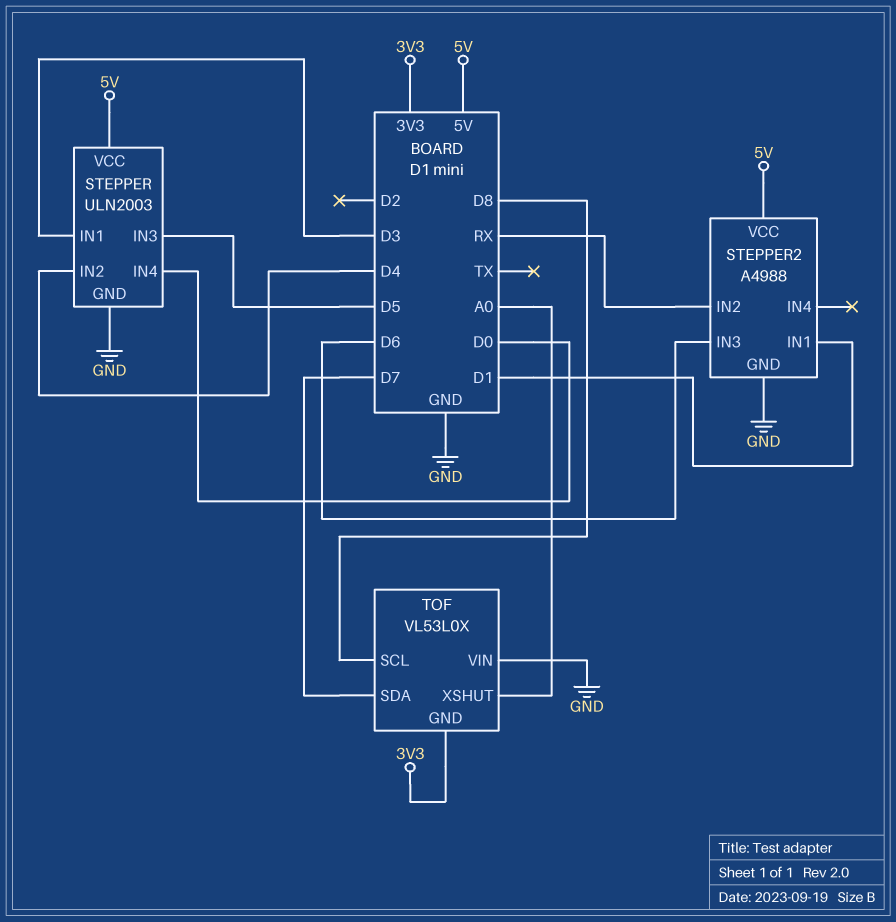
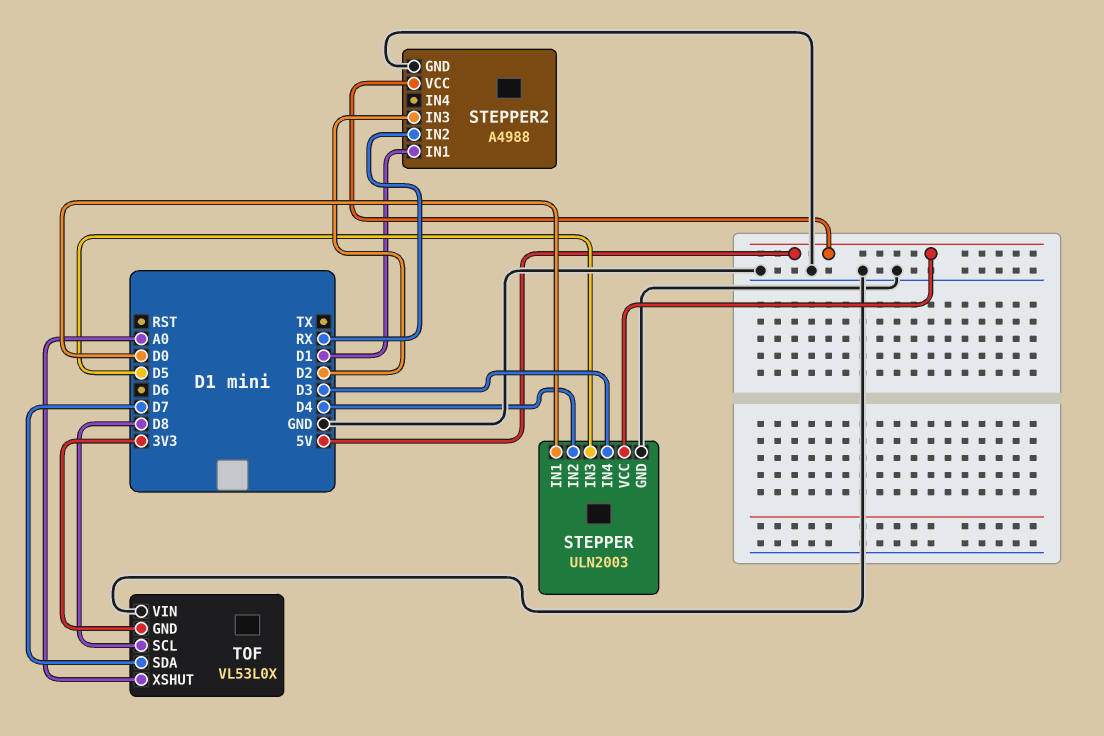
STEPPER pin IN1: D3 -> D0
STEPPER pin IN4: D0 -> D3
STEPPER2 pin IN3: D6 -> D2

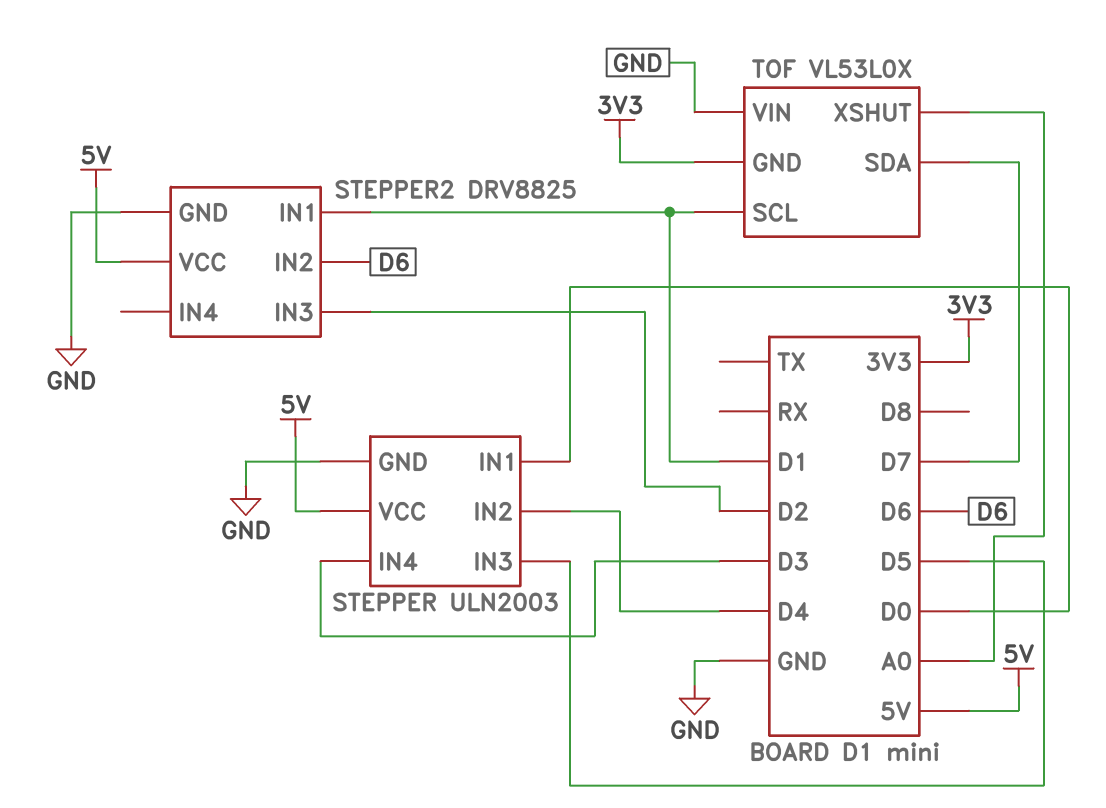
STEPPER2: A4988 -> DRV8825
STEPPER2 pin IN2: RX -> D6
TOF pin SCL: D8 -> D1

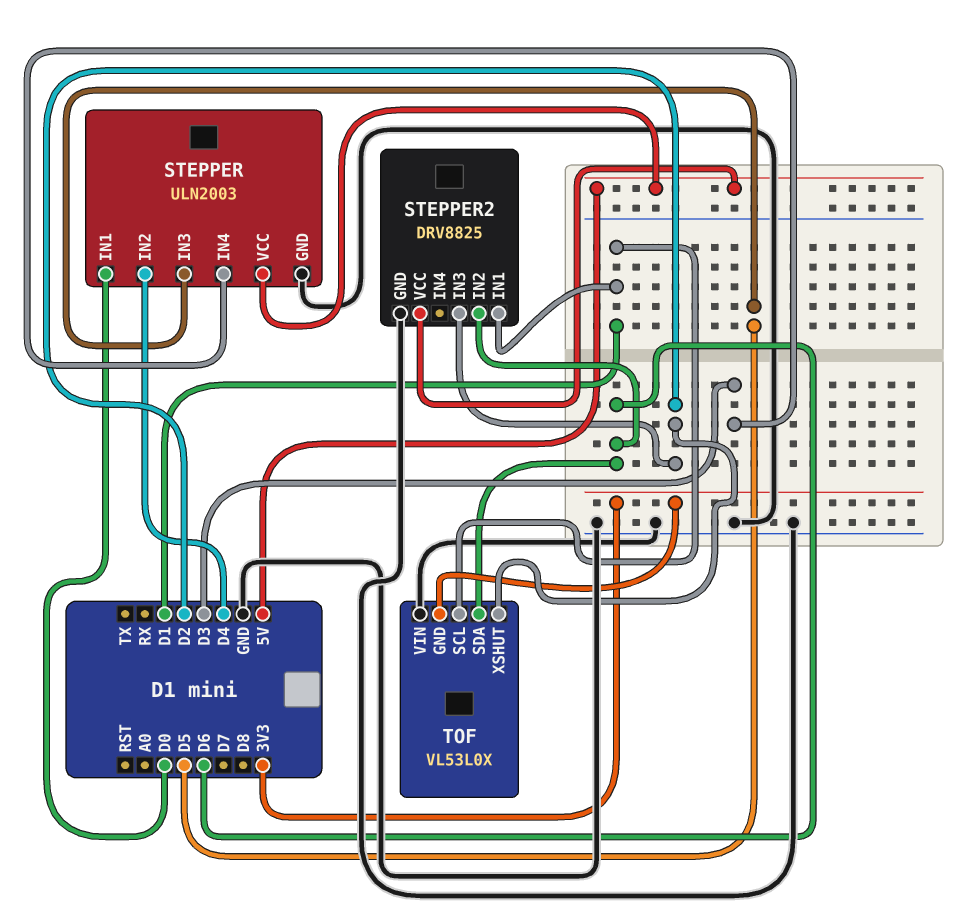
TOF pin SDA: D7 -> D6
TOF pin XSHUT: A0 -> D2

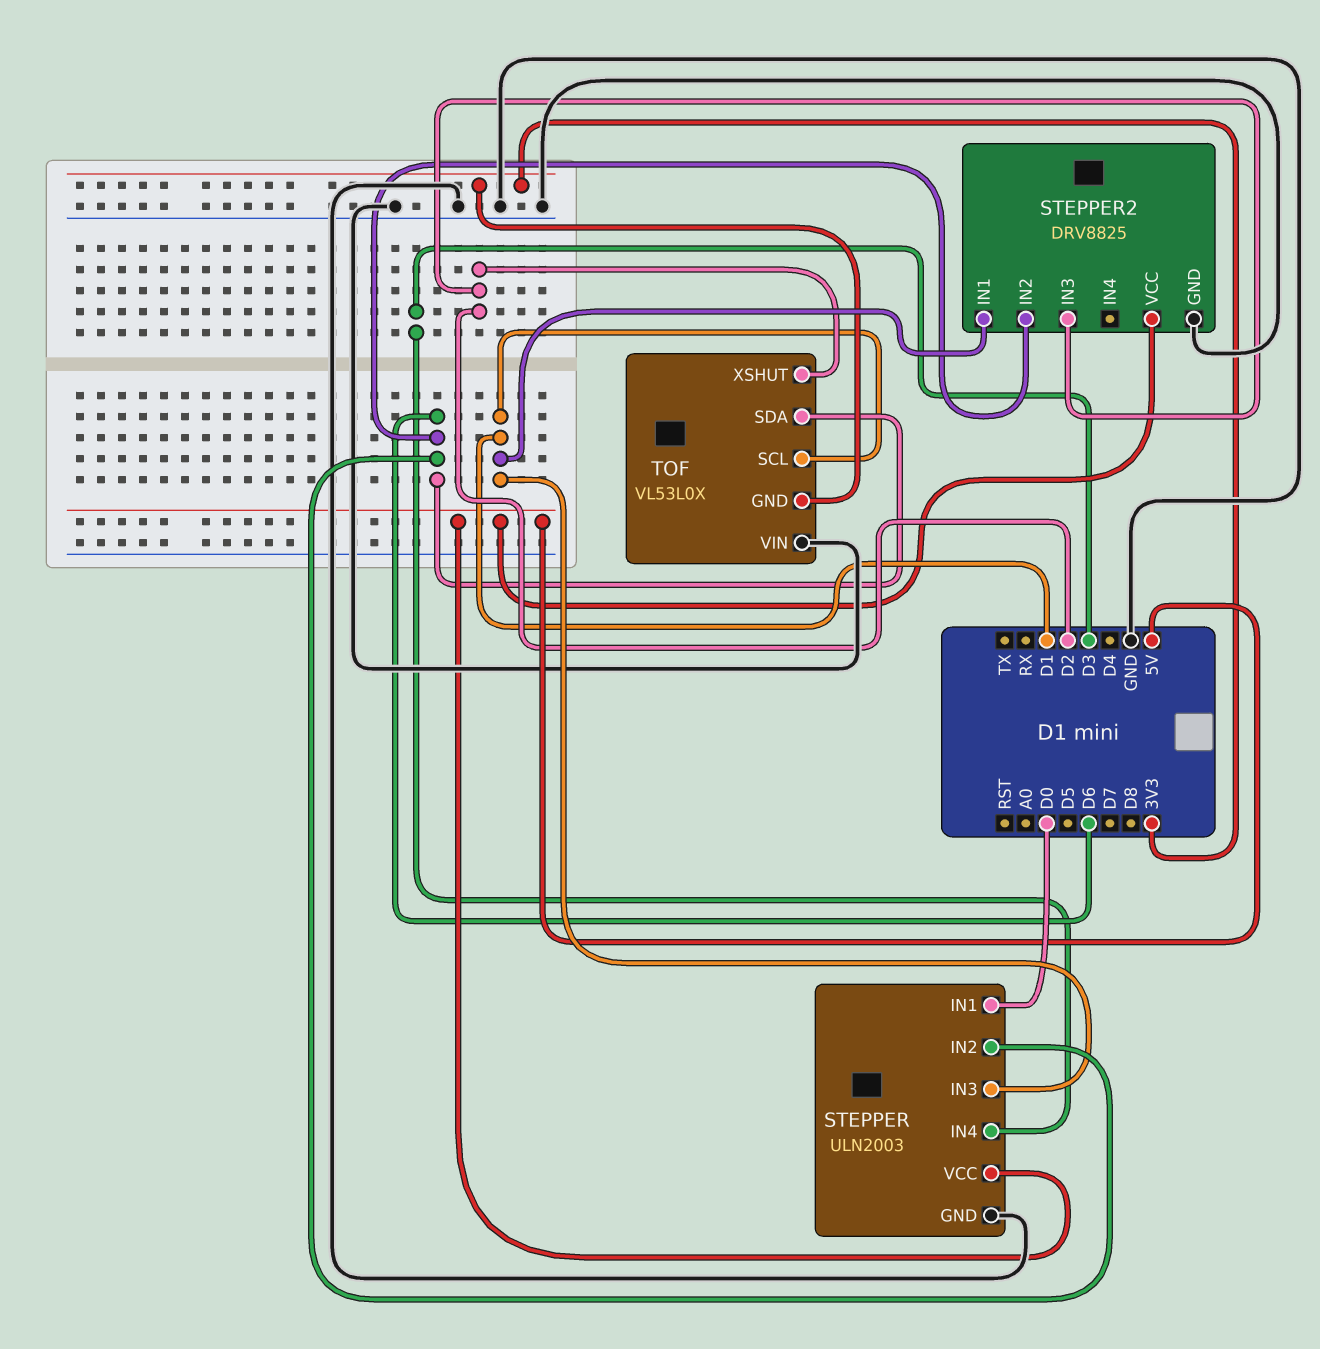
STEPPER pin IN2: D4 -> D6
STEPPER pin IN3: D5 -> D1

